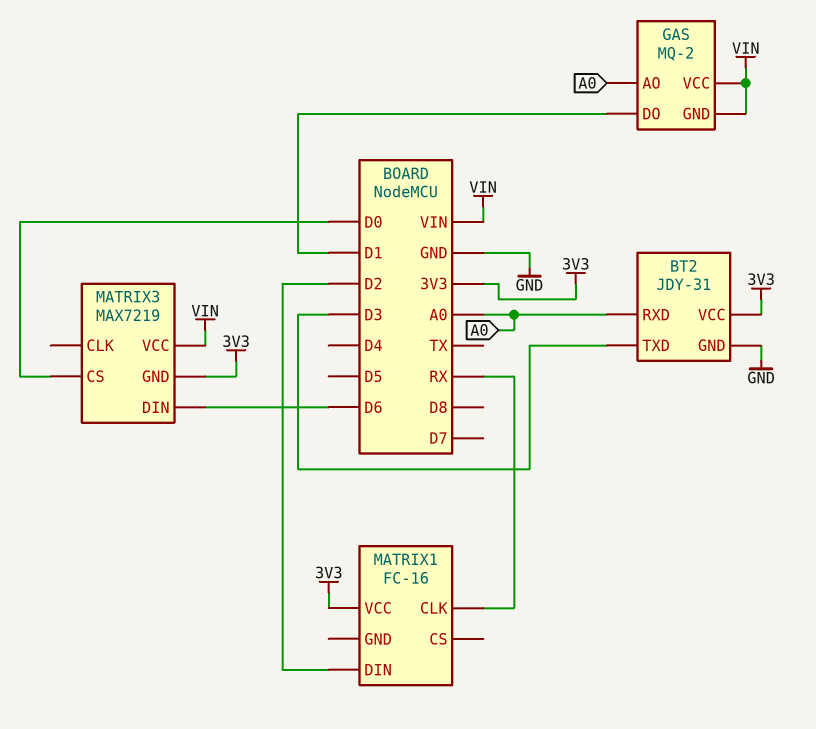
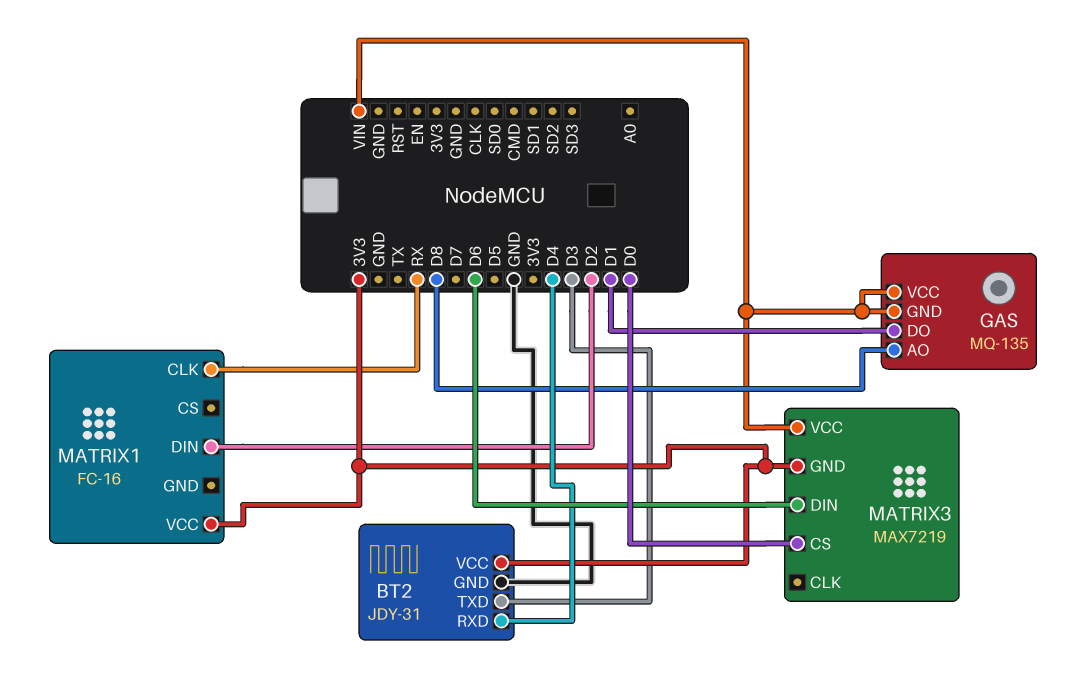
BT2 pin RXD: A0 -> D4
GAS: MQ-2 -> MQ-135
GAS pin AO: A0 -> D8

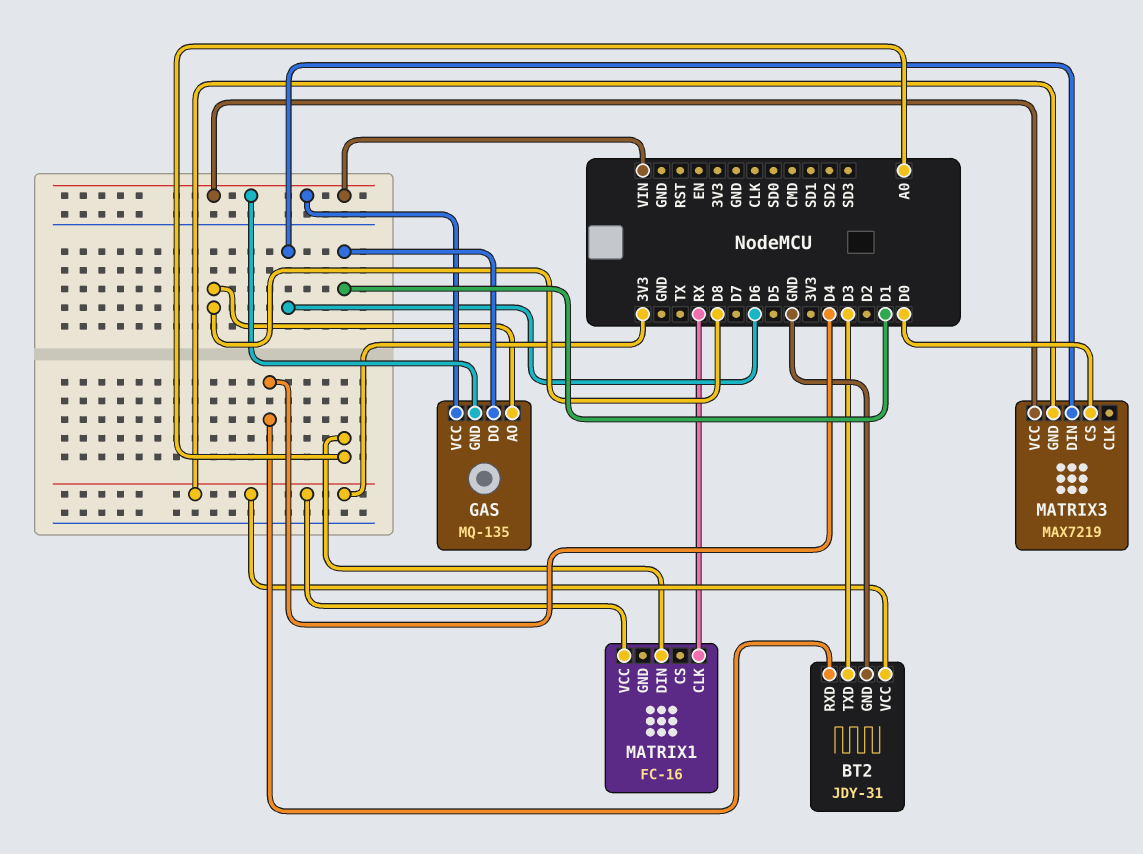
MATRIX1 pin DIN: D2 -> A0

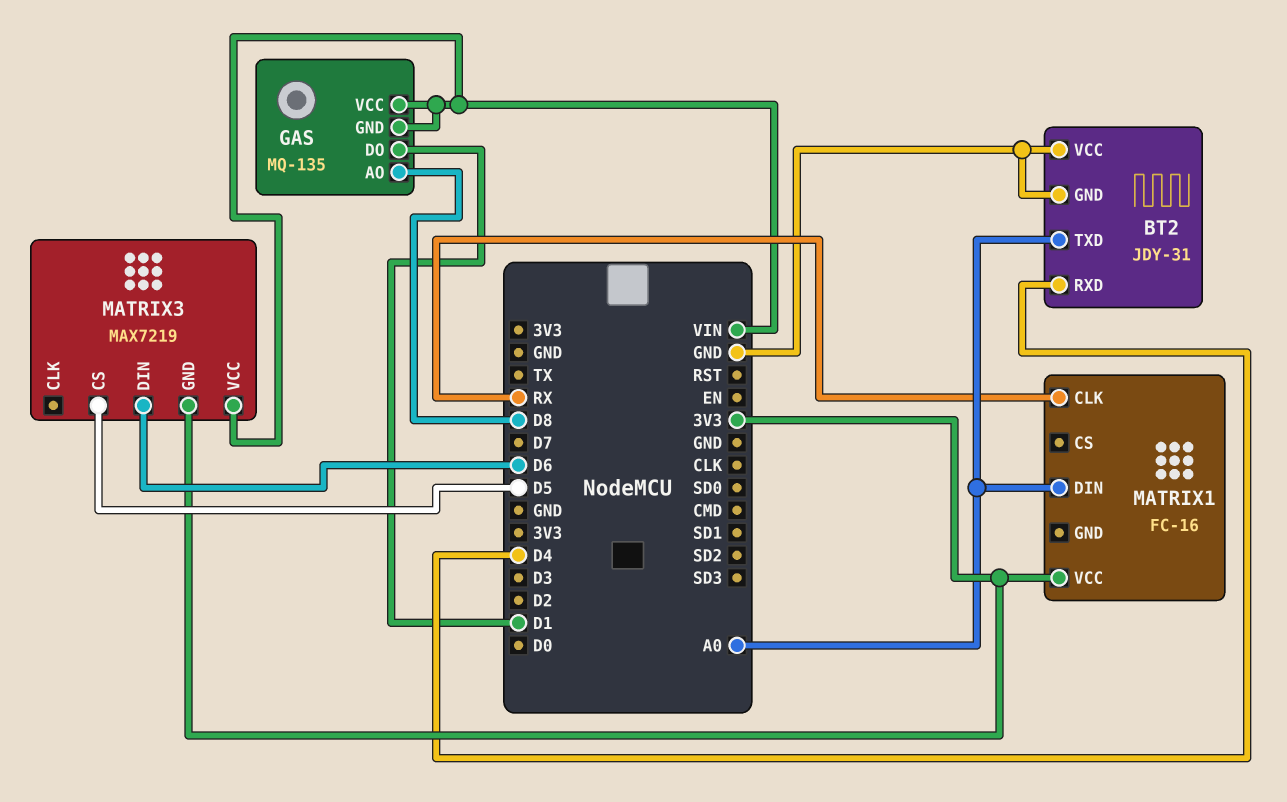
BT2 pin TXD: D3 -> A0
BT2 pin VCC: 3V3 -> GND
MATRIX3 pin CS: D0 -> D5

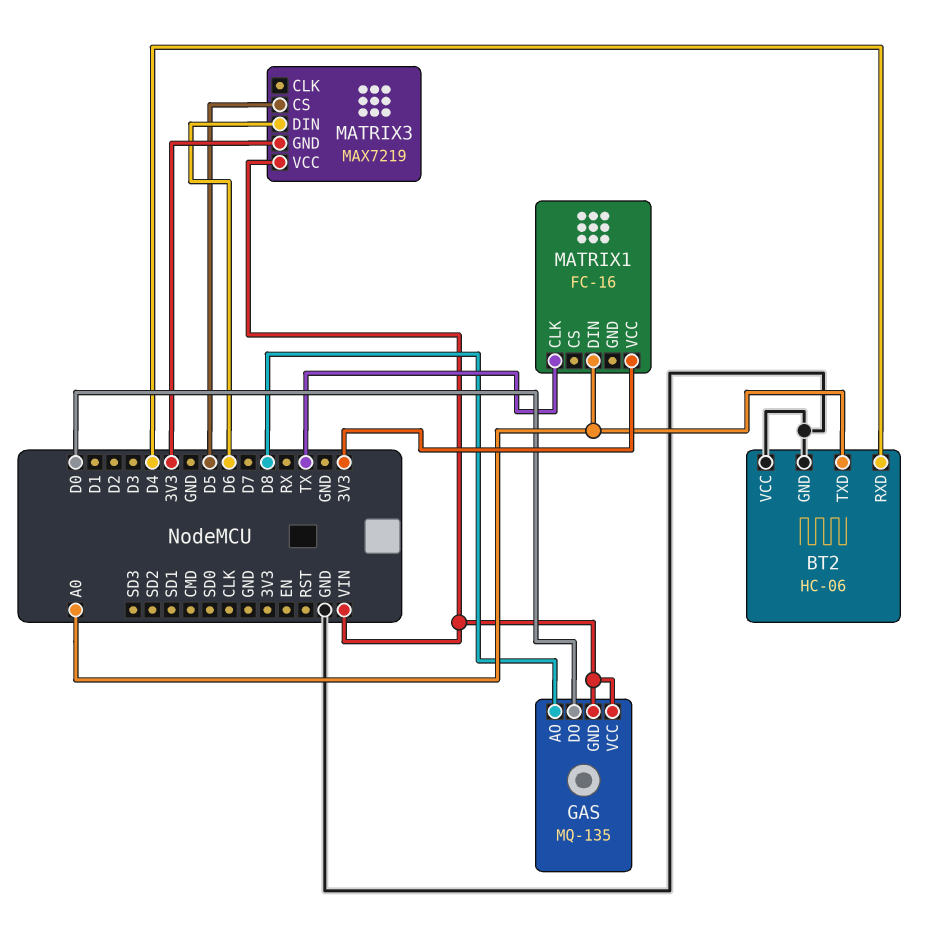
BT2: JDY-31 -> HC-06
GAS pin DO: D1 -> D0
MATRIX1 pin CLK: RX -> TX

